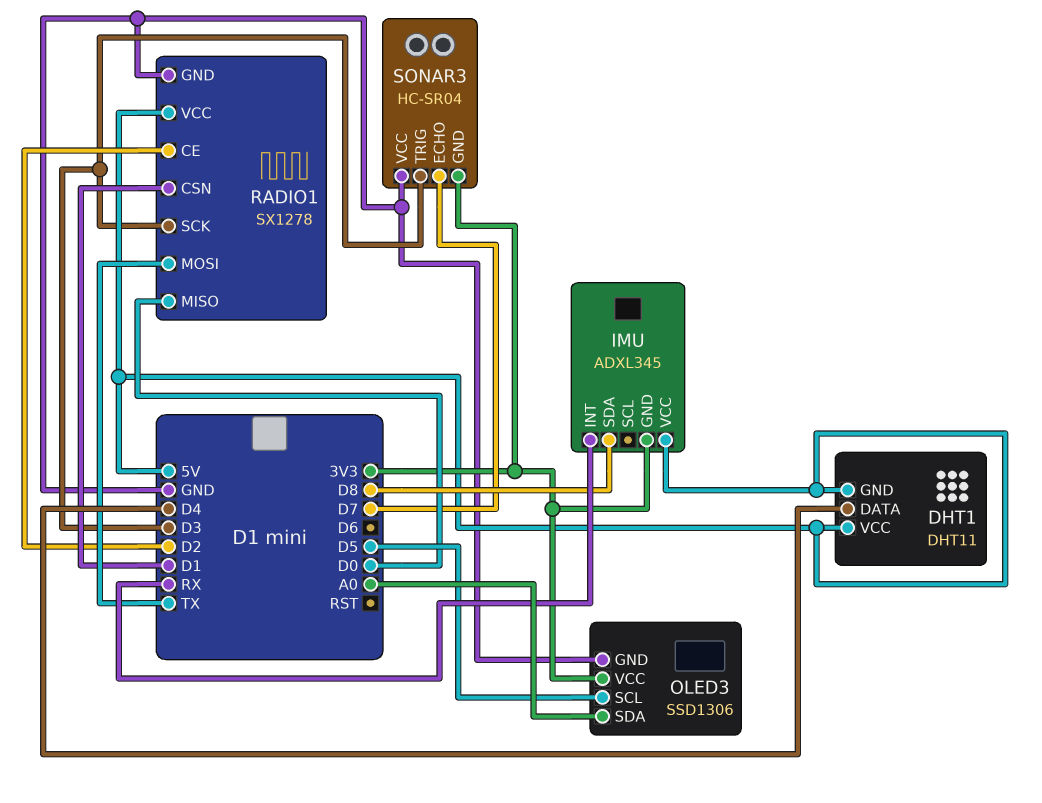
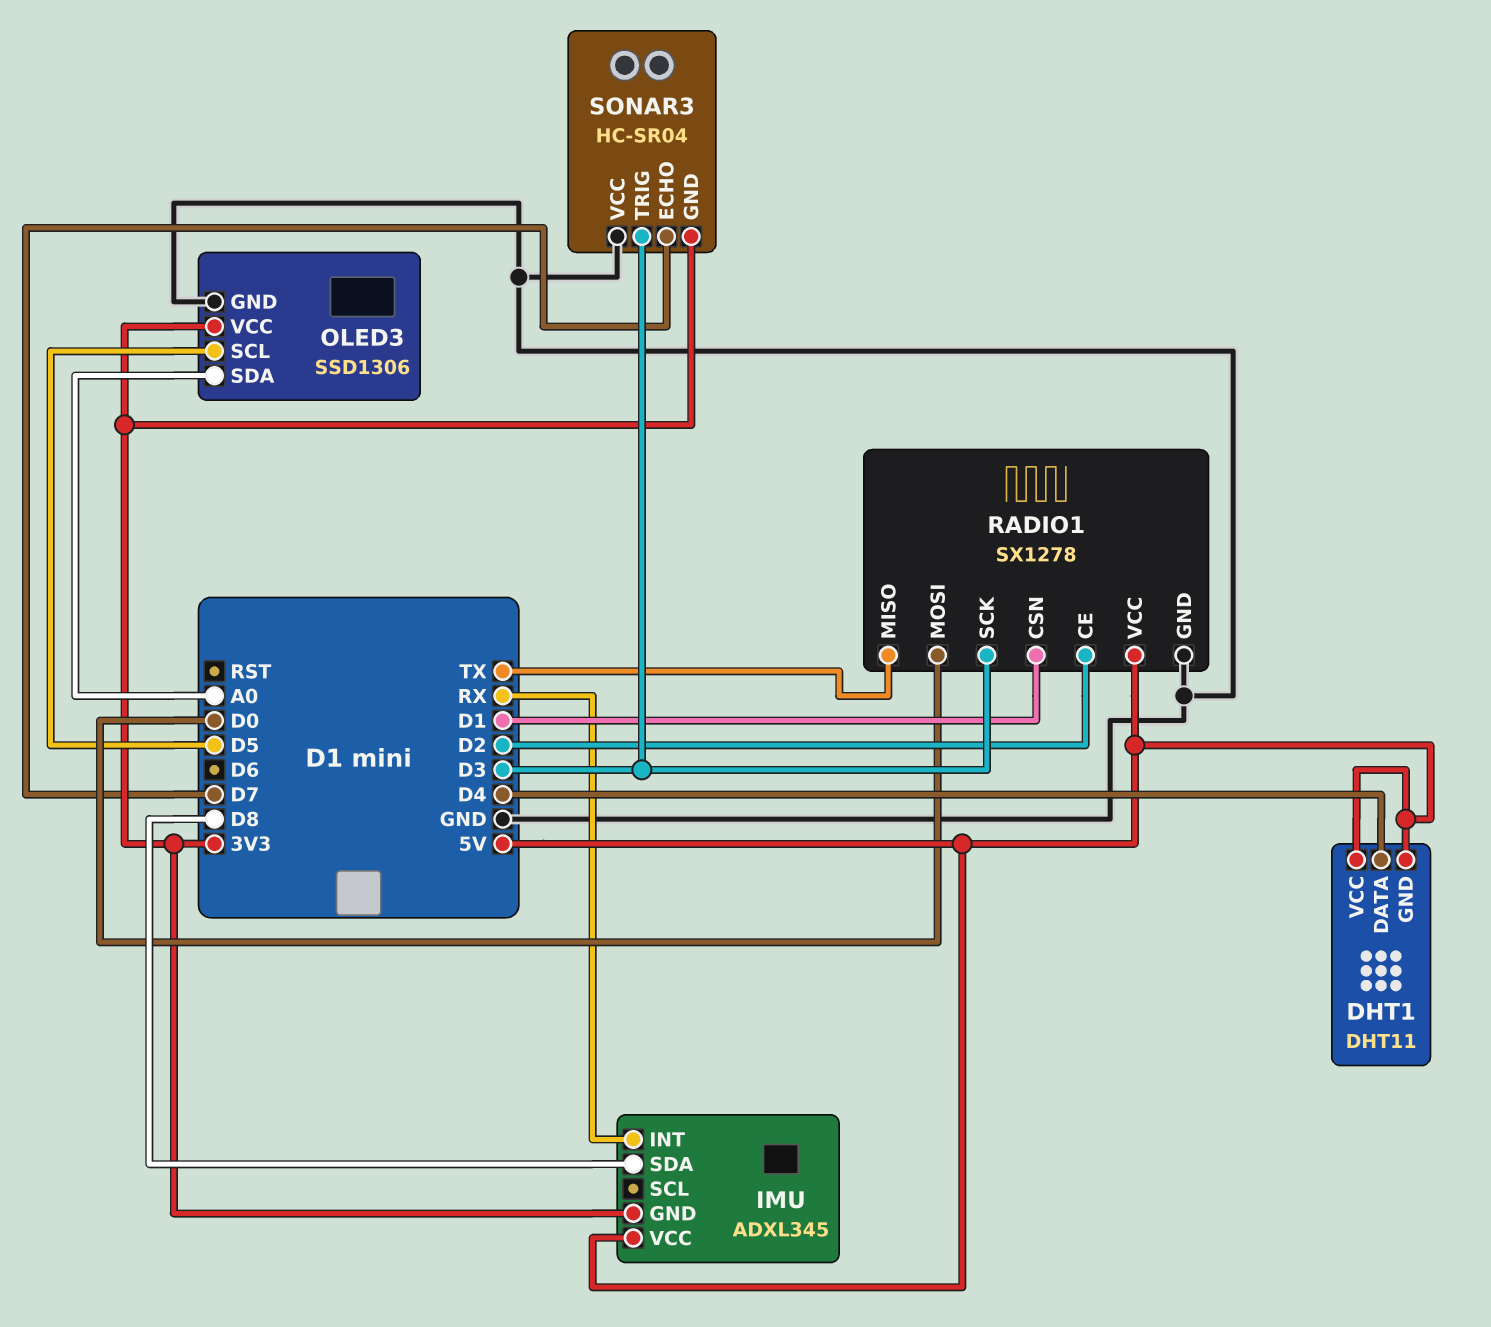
RADIO1 pin MISO: D0 -> TX
RADIO1 pin MOSI: TX -> D0

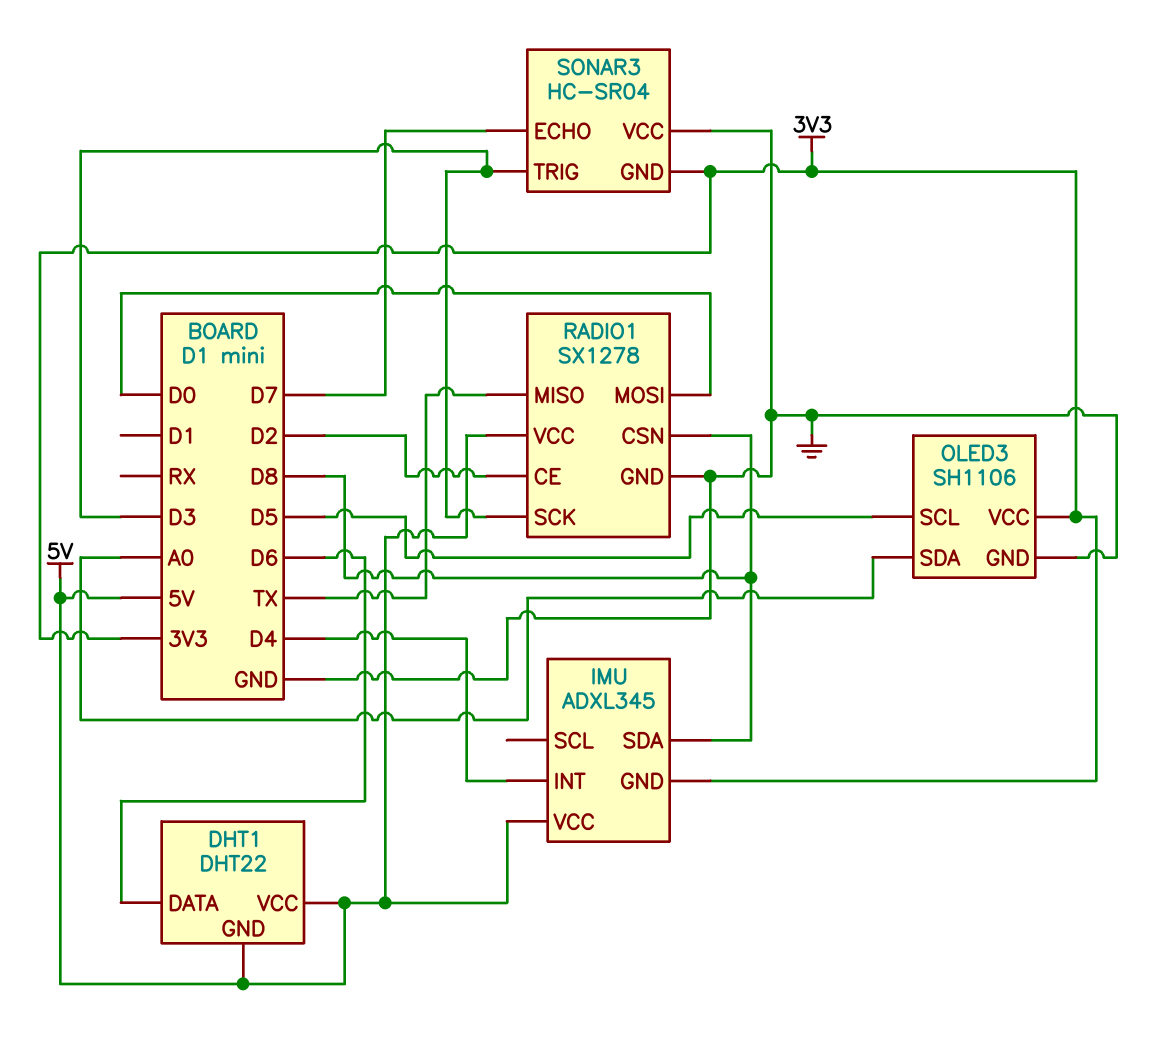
DHT1: DHT11 -> DHT22
DHT1 pin DATA: D4 -> D6
IMU pin INT: RX -> D4
OLED3: SSD1306 -> SH1106
RADIO1 pin CSN: D1 -> D8

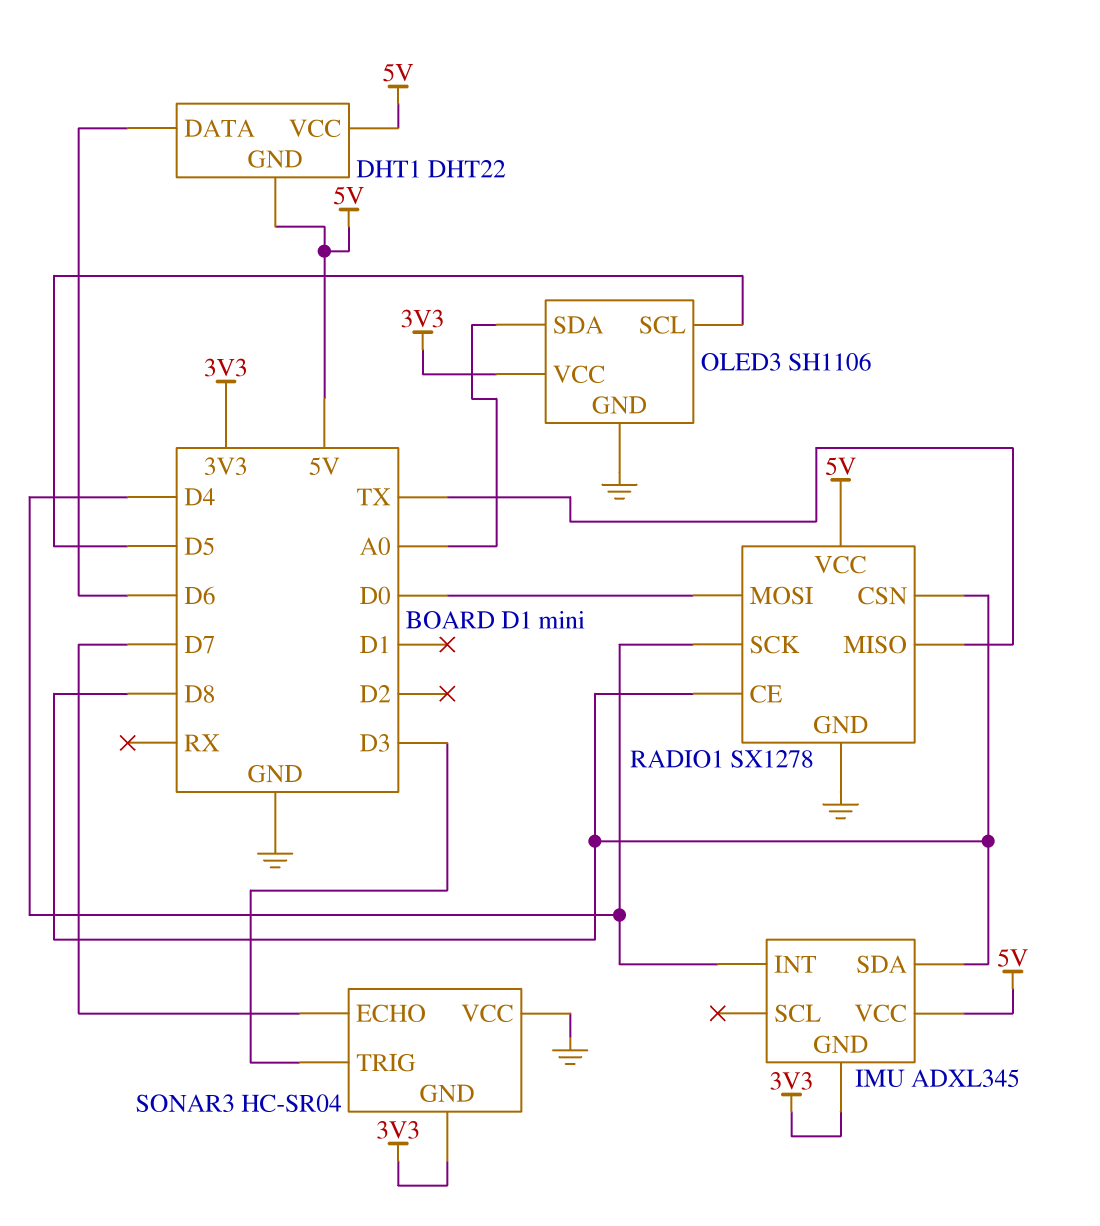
RADIO1 pin CE: D2 -> D8
RADIO1 pin SCK: D3 -> D4

